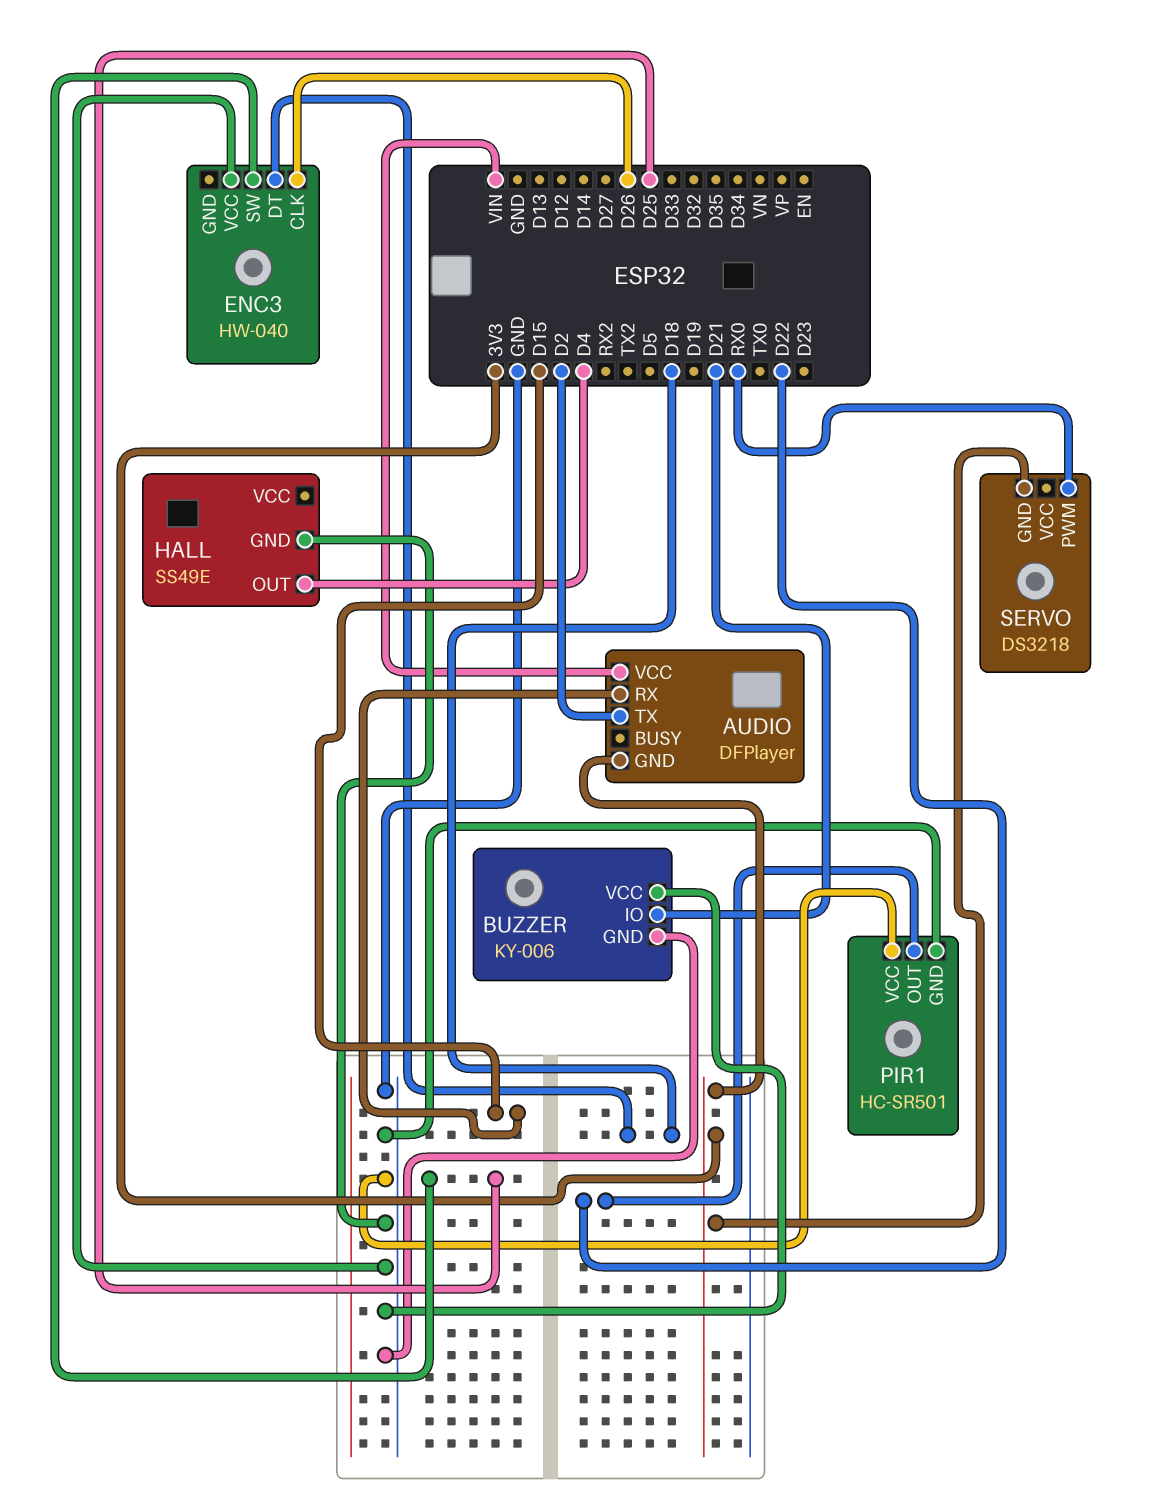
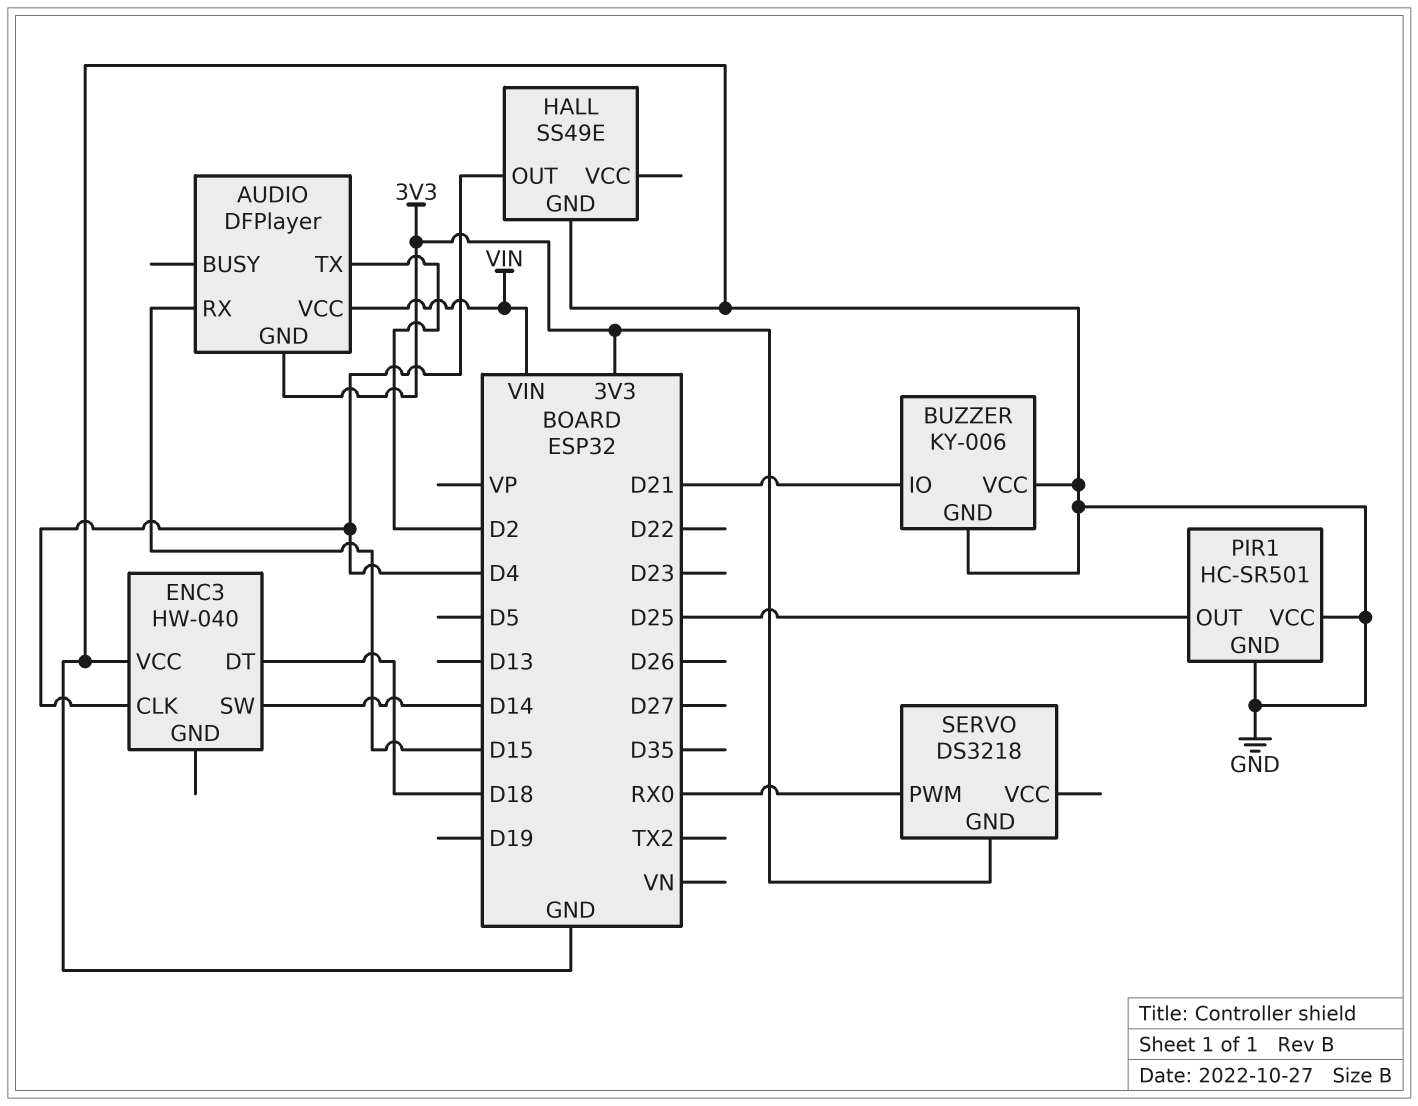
ENC3 pin CLK: D26 -> D4
ENC3 pin SW: D25 -> D14
PIR1 pin OUT: D22 -> D25

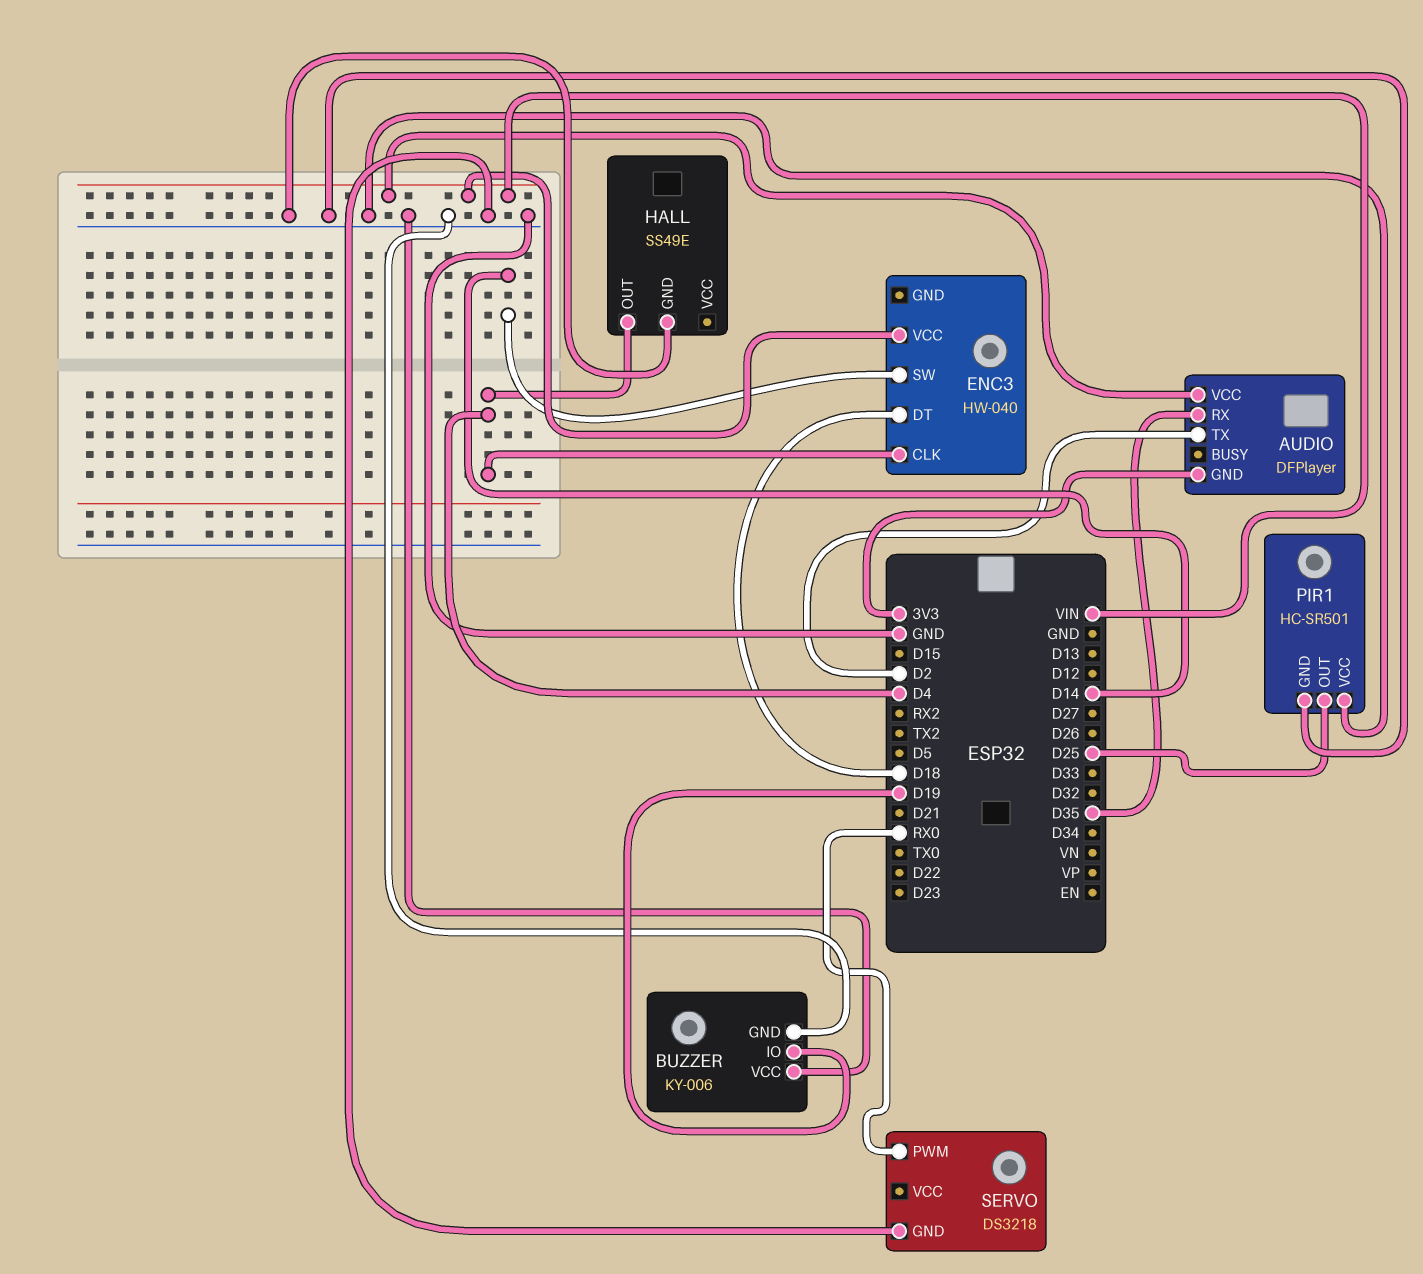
AUDIO pin RX: D15 -> D35
BUZZER pin IO: D21 -> D19
ENC3 pin VCC: GND -> VIN
SERVO pin GND: 3V3 -> GND

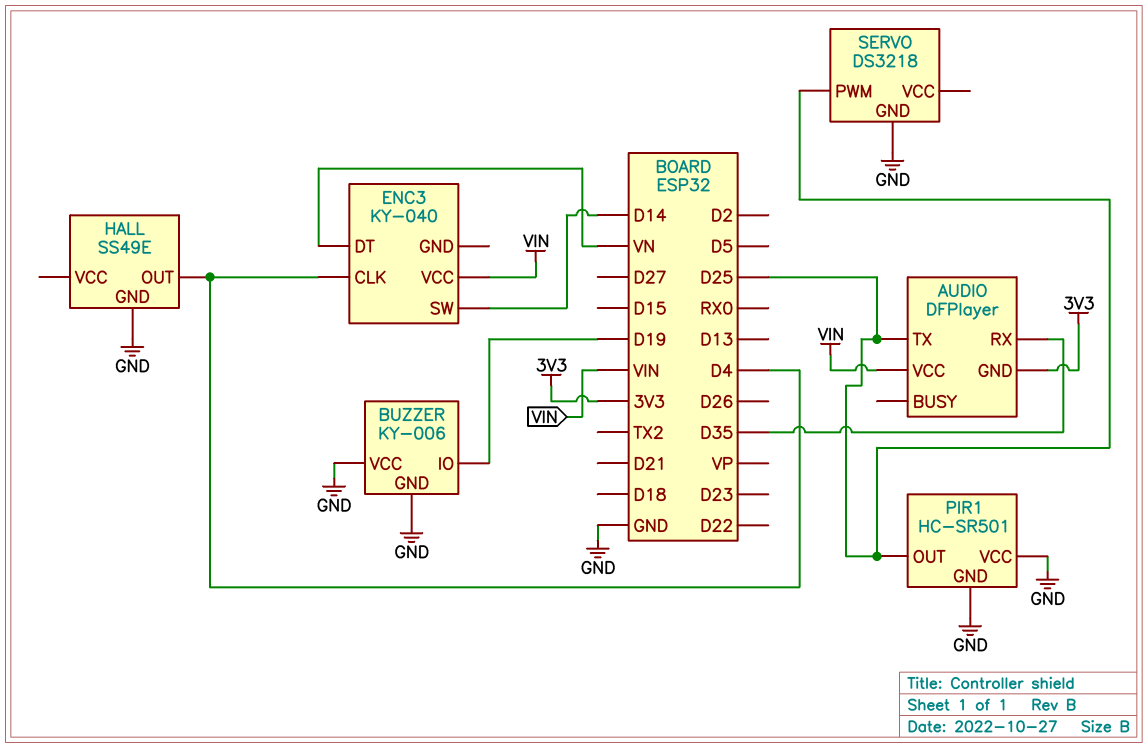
AUDIO pin TX: D2 -> D25
ENC3: HW-040 -> KY-040
ENC3 pin DT: D18 -> VN
SERVO pin PWM: RX0 -> D25

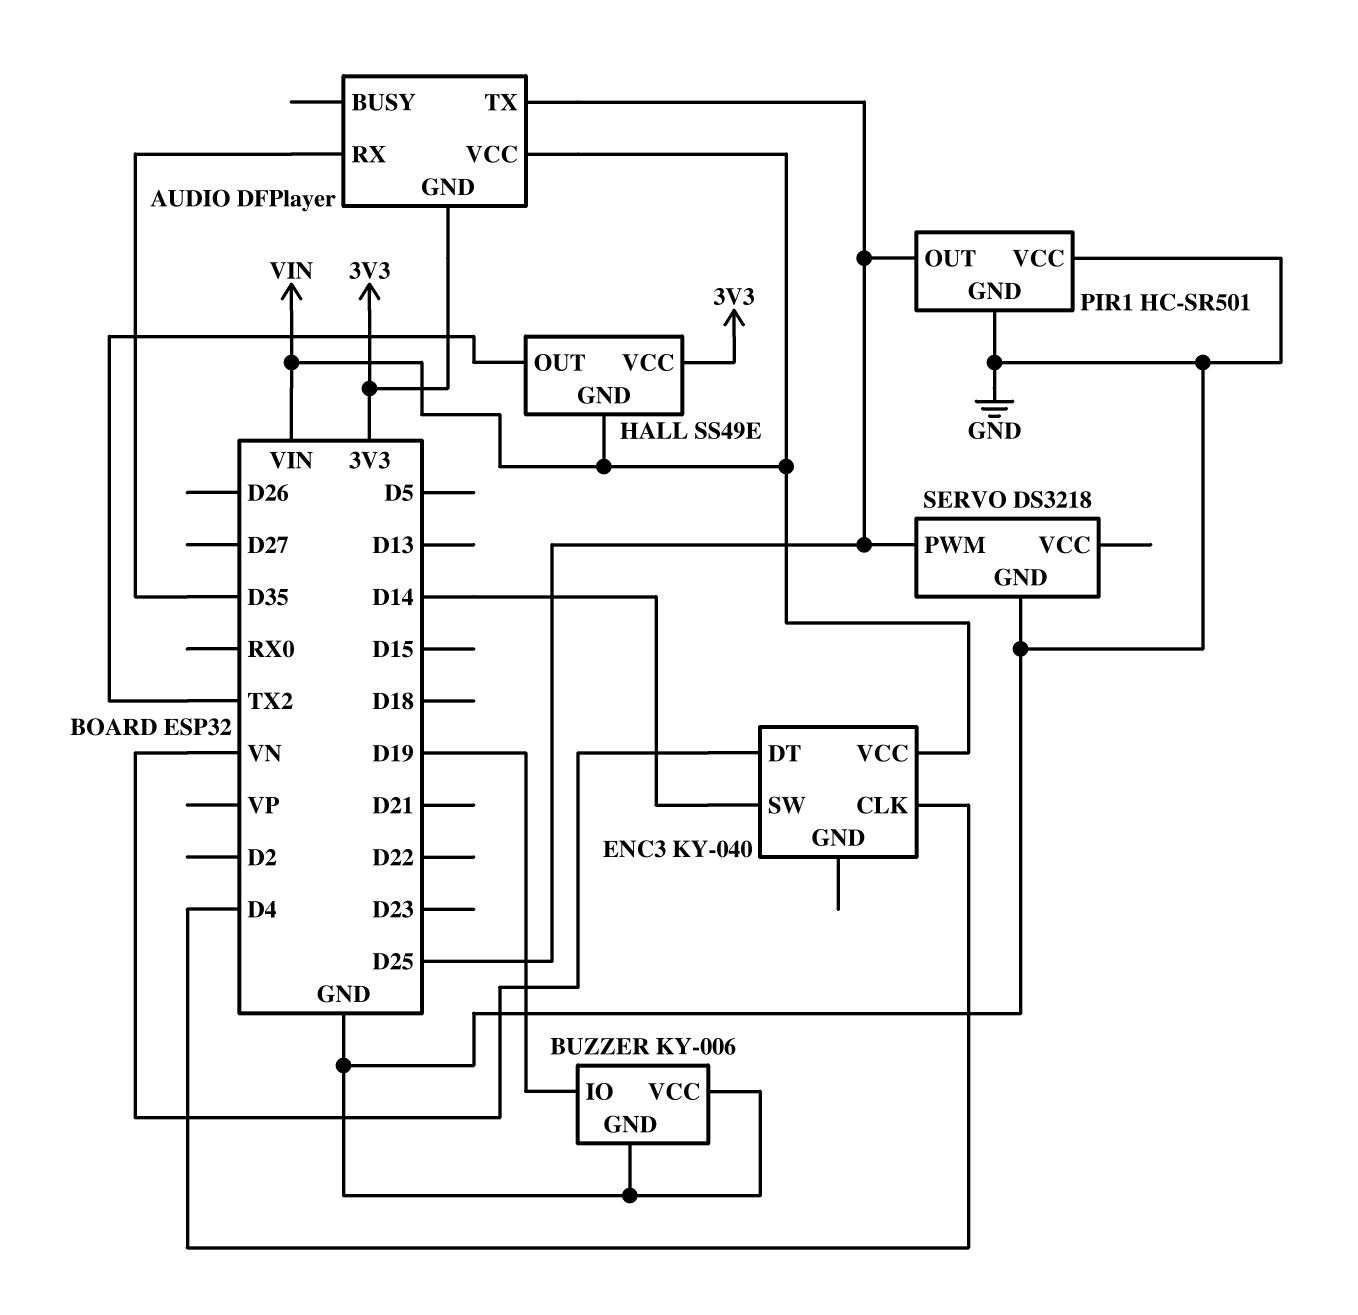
HALL pin GND: GND -> VIN
HALL pin OUT: D4 -> TX2
HALL pin VCC: none -> 3V3

